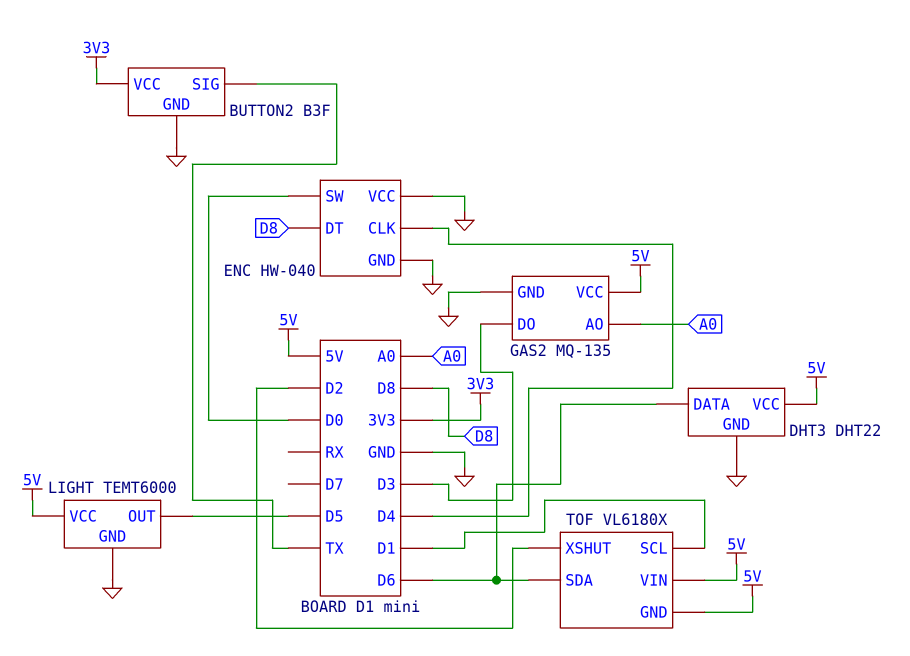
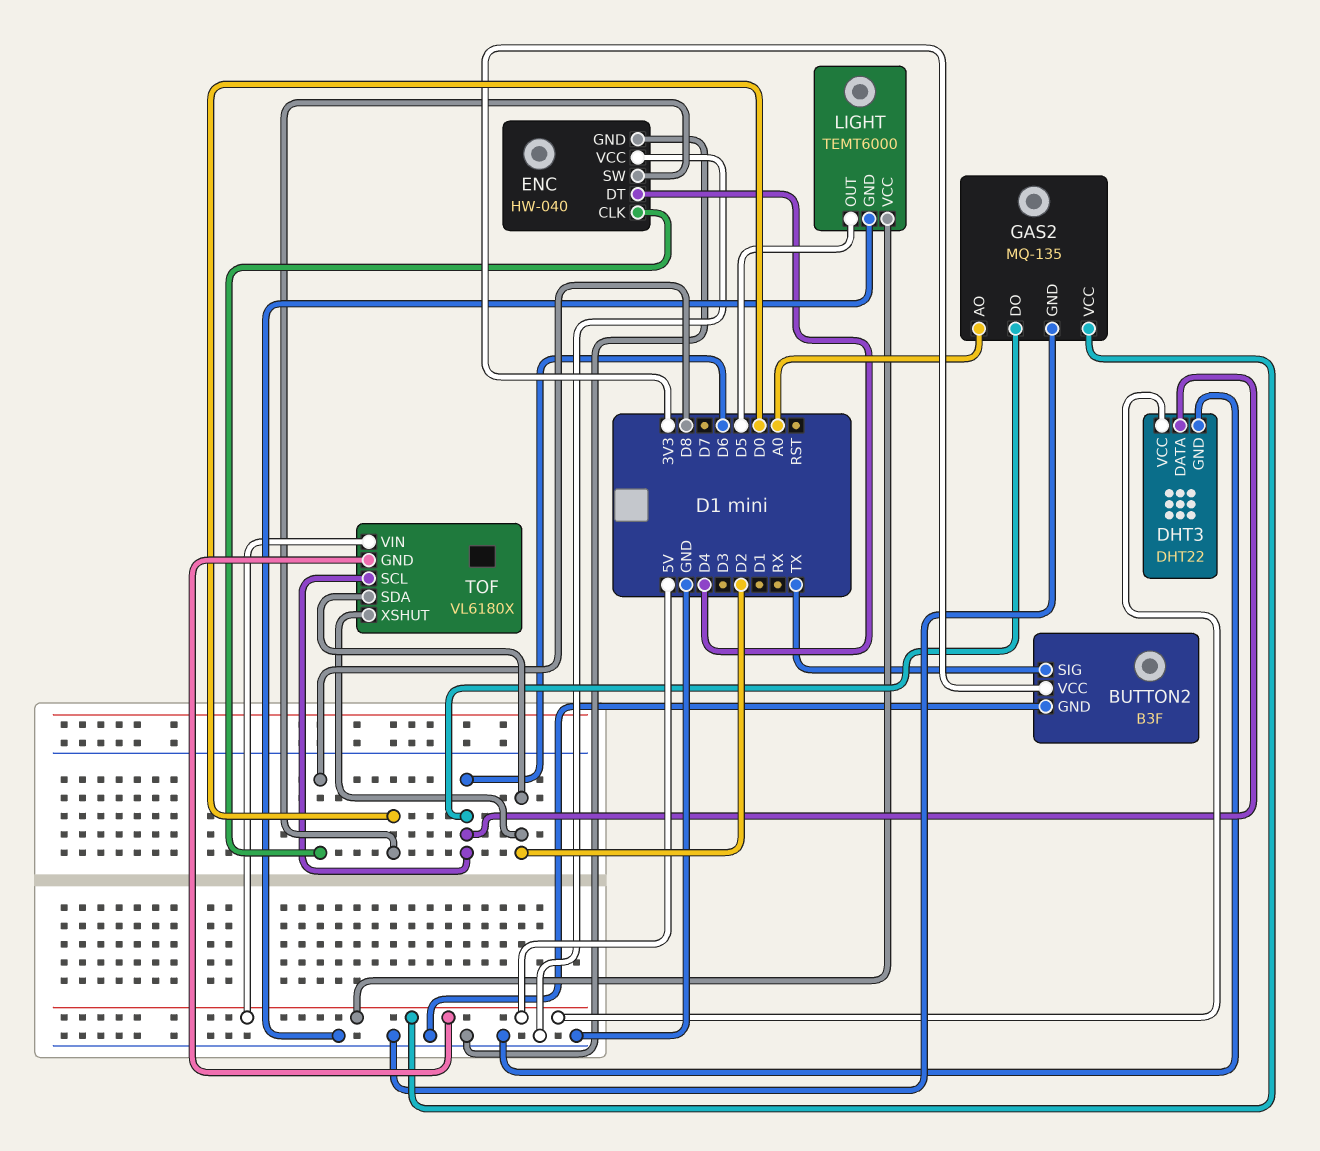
ENC pin CLK: D4 -> D8
ENC pin DT: D8 -> D4
GAS2 pin DO: D3 -> D6
TOF pin SCL: D1 -> D6
TOF pin SDA: D6 -> D2

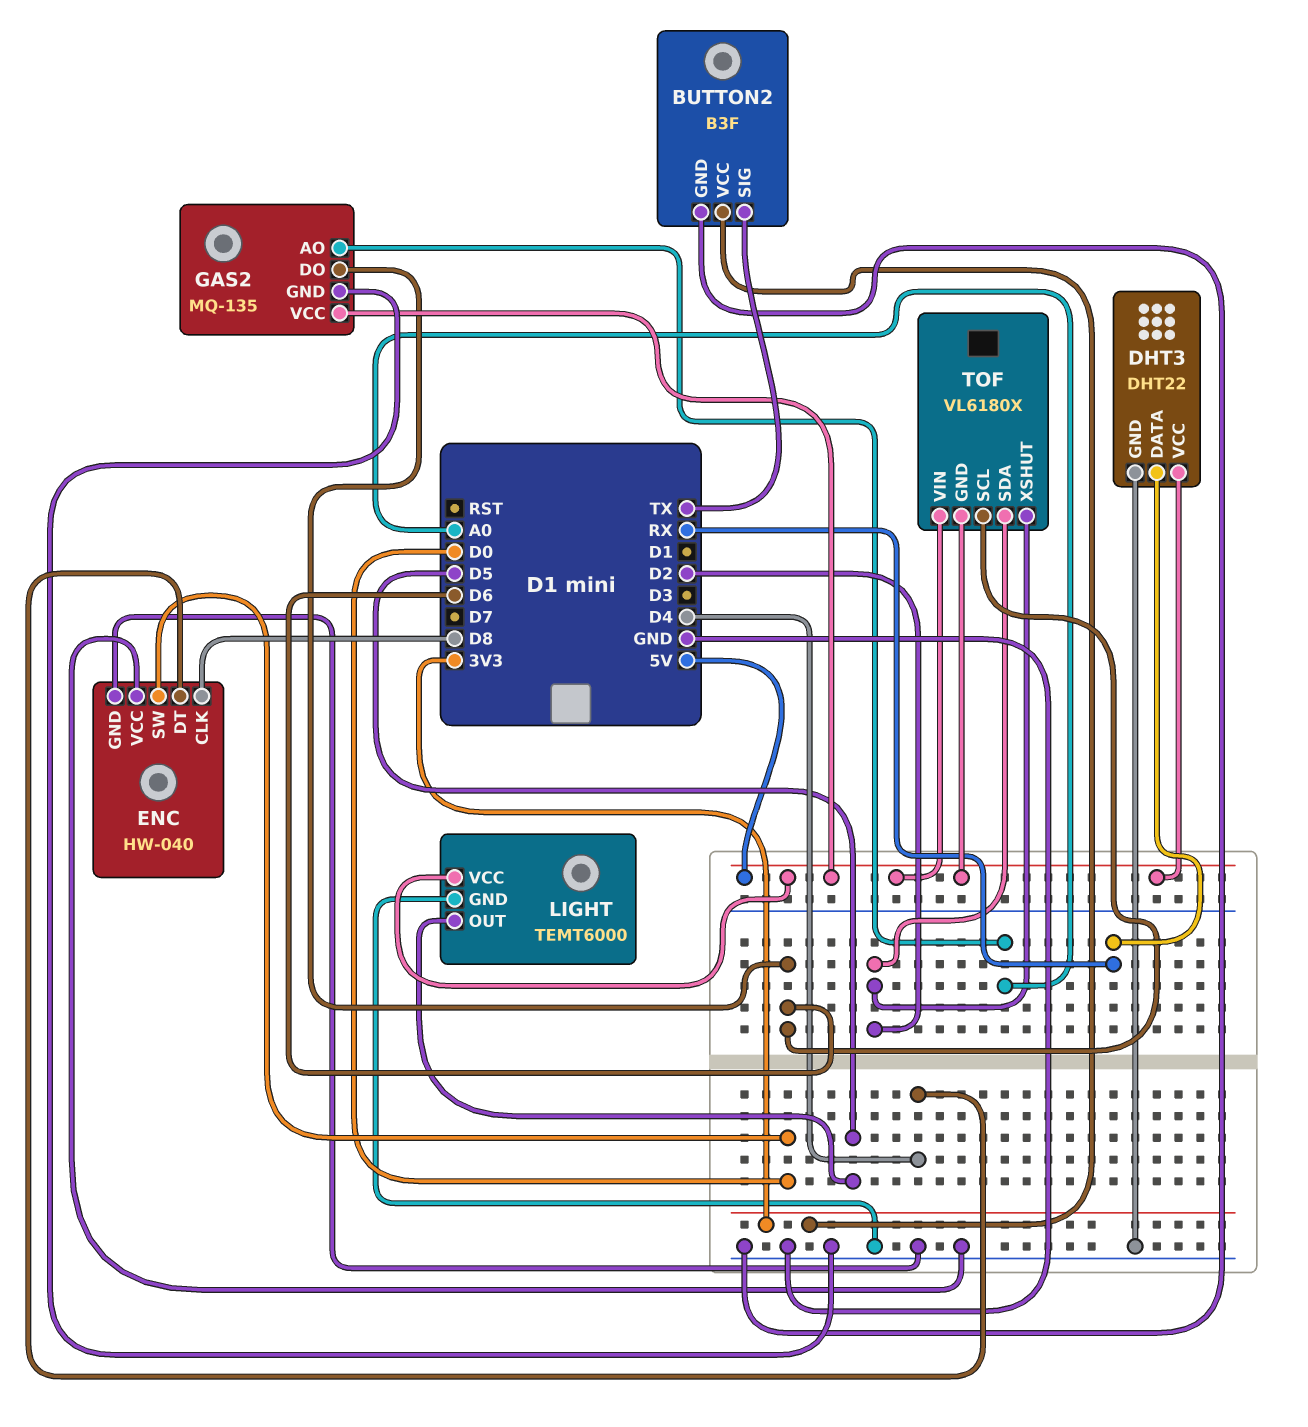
DHT3 pin DATA: D6 -> RX

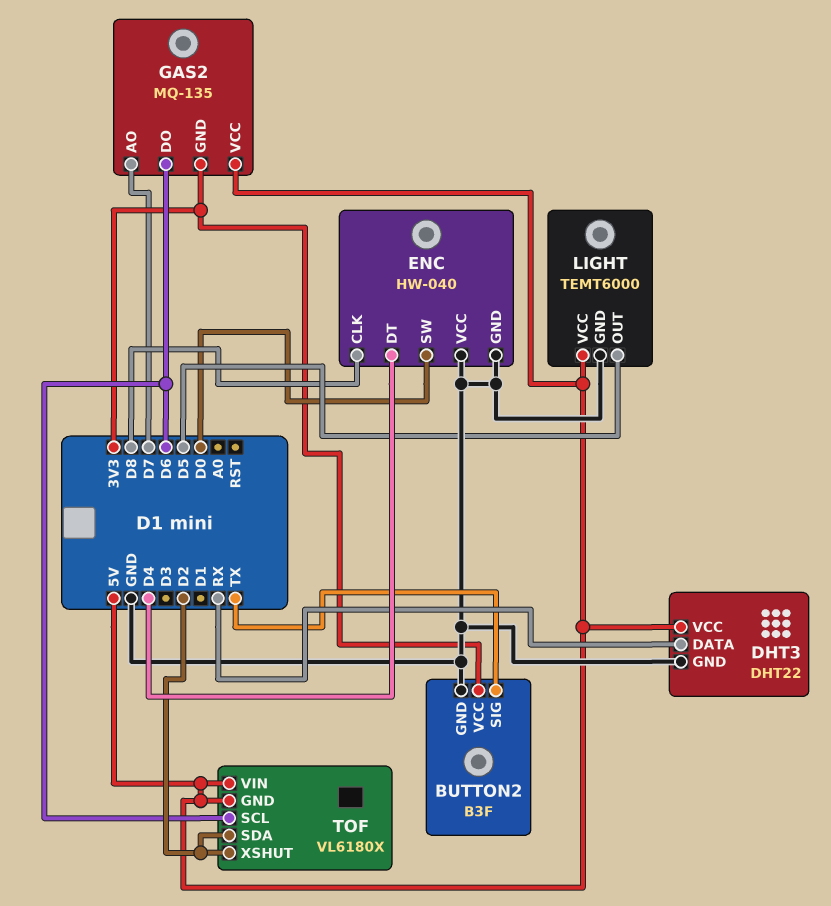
GAS2 pin AO: A0 -> D7
GAS2 pin GND: GND -> 3V3

